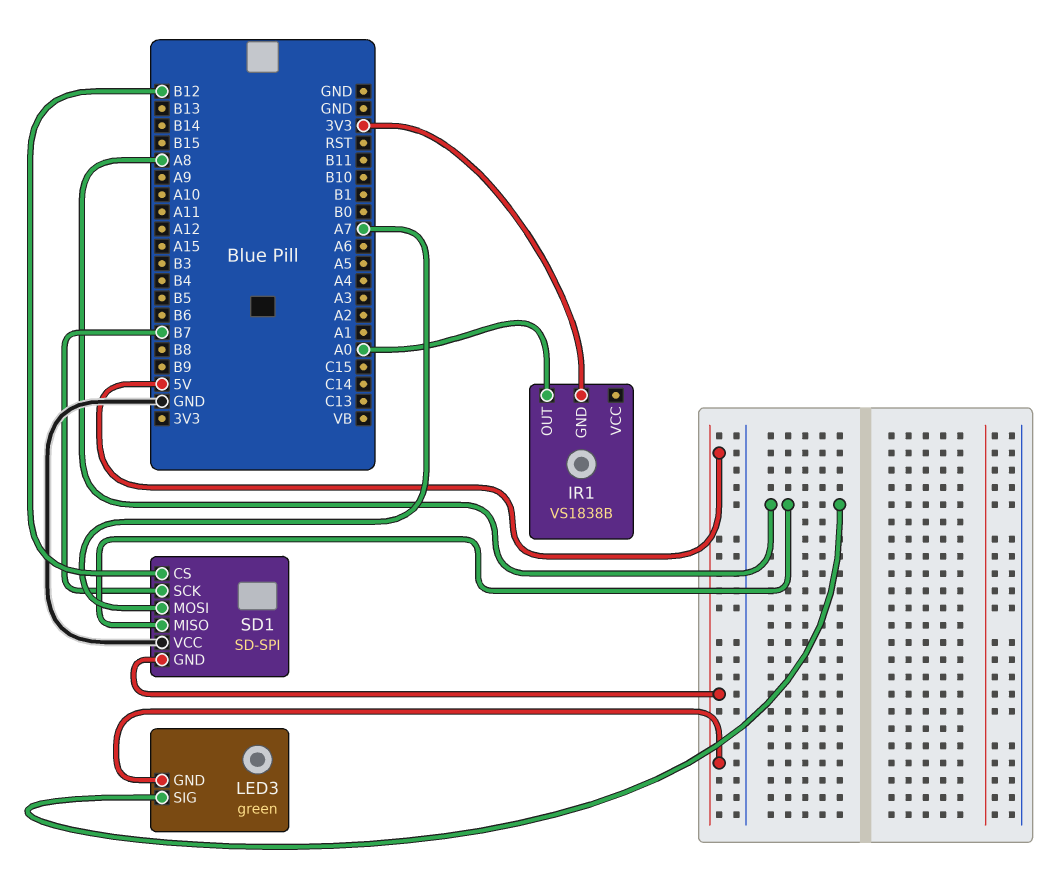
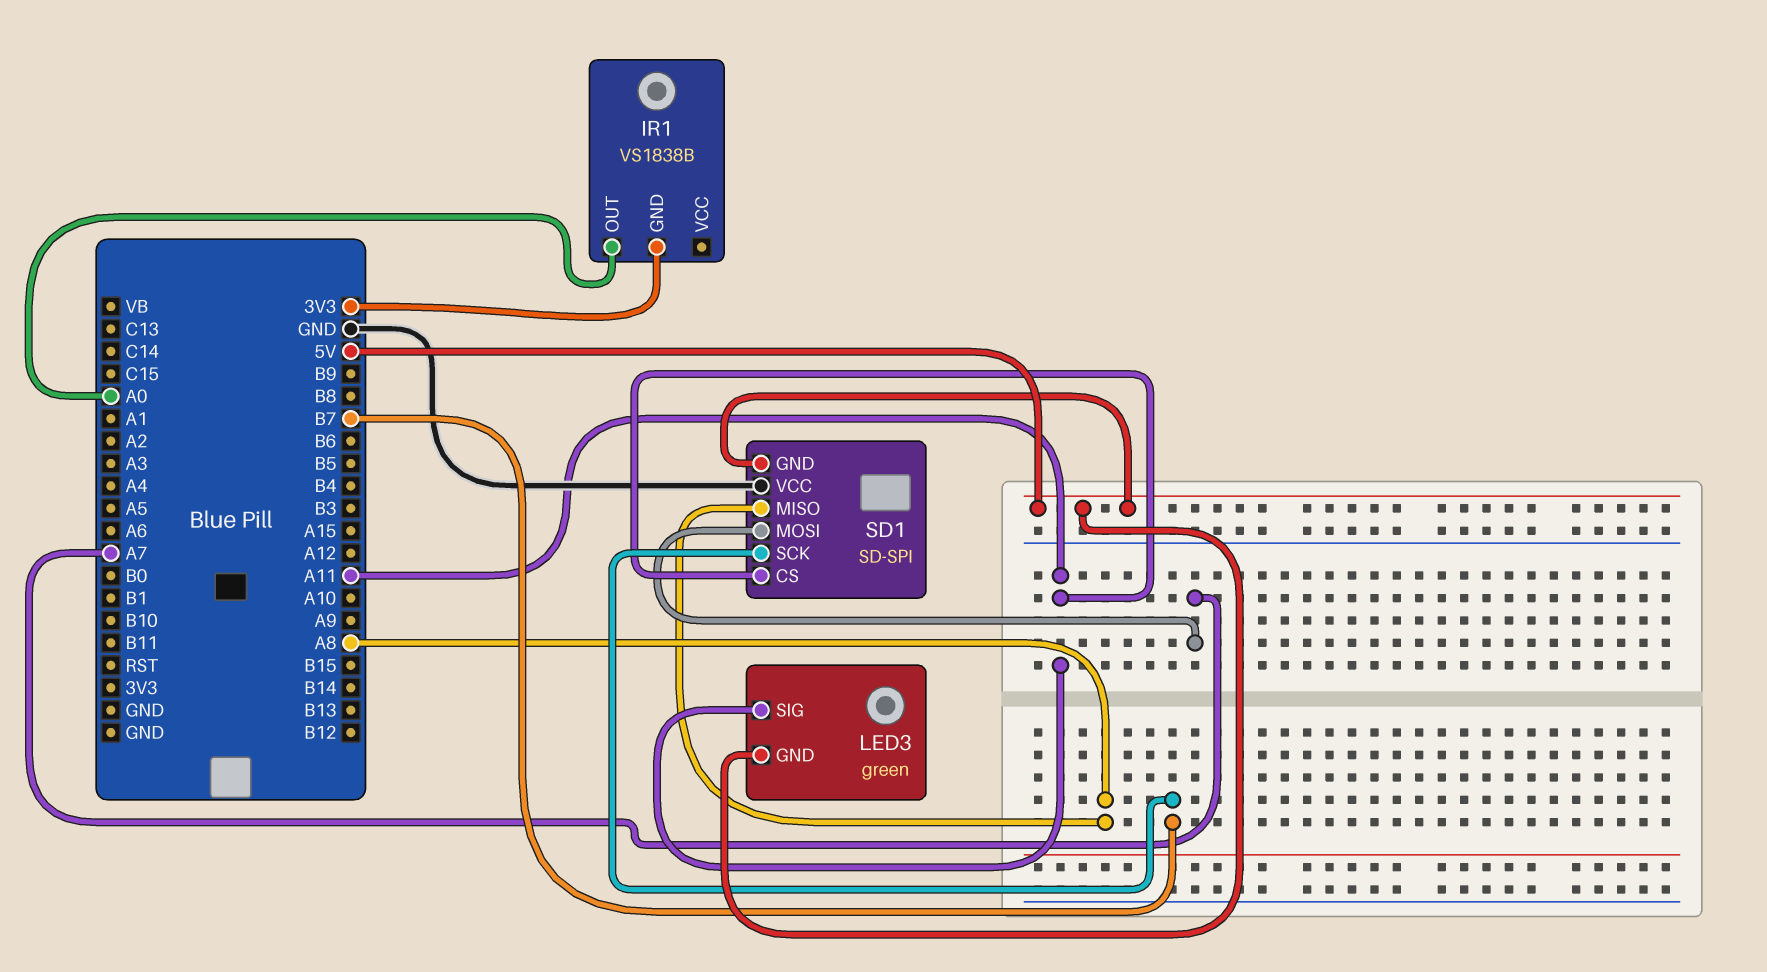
LED3 pin SIG: A8 -> A11
SD1 pin CS: B12 -> A11

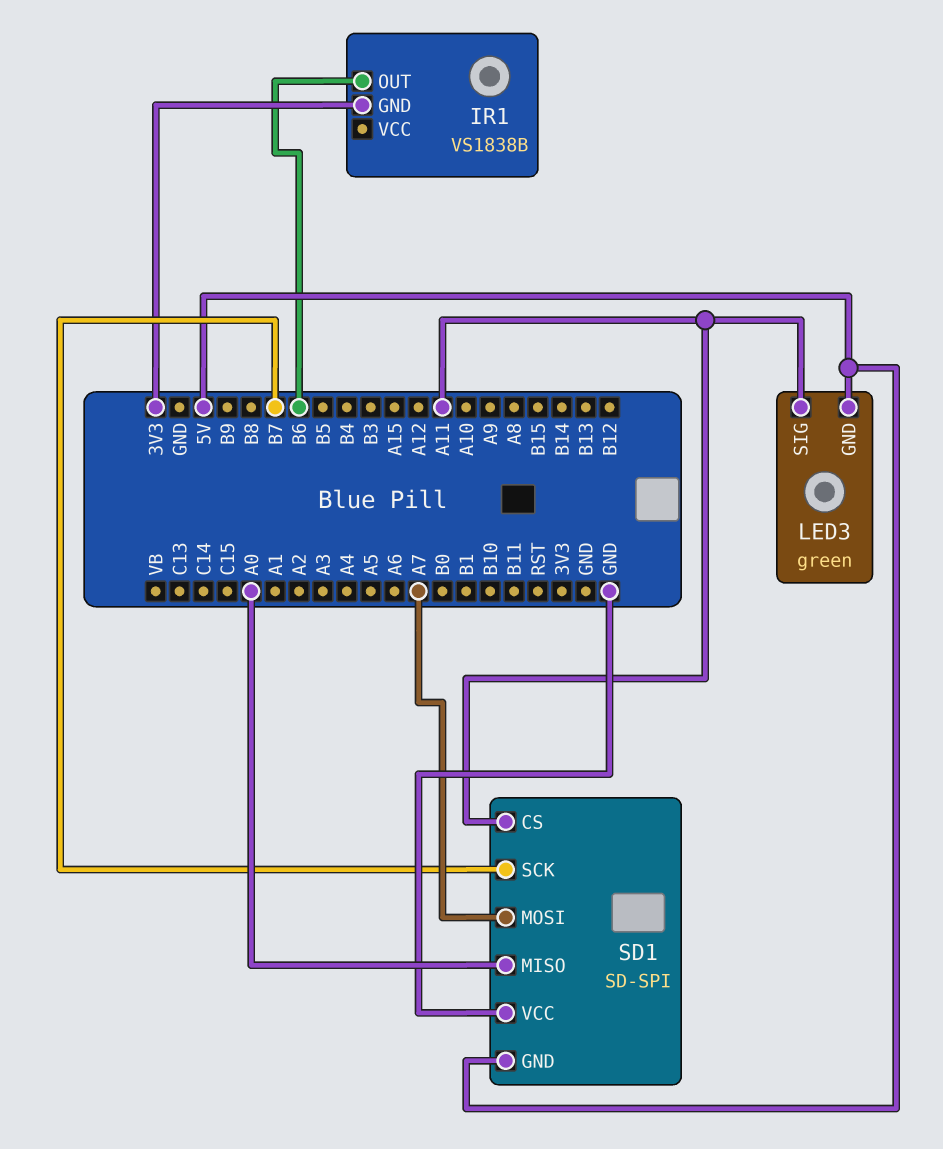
IR1 pin OUT: A0 -> B6
SD1 pin MISO: A8 -> A0

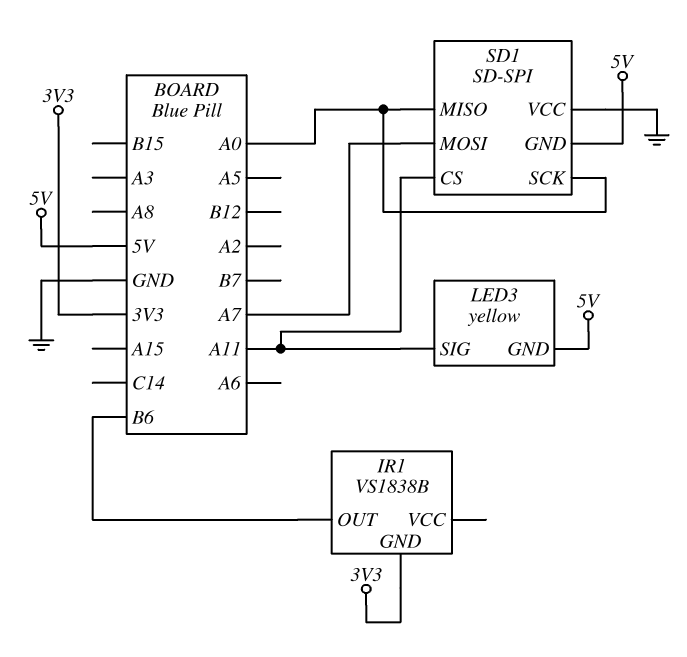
LED3: green -> yellow
SD1 pin SCK: B7 -> A0

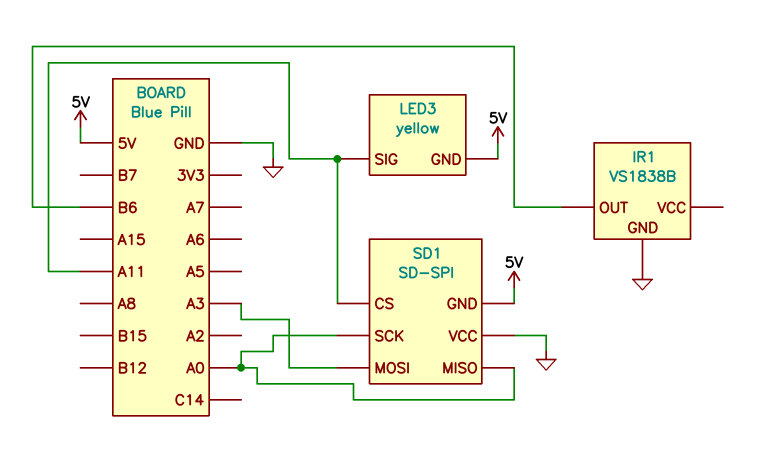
IR1 pin GND: 3V3 -> GND
SD1 pin MOSI: A7 -> A3

